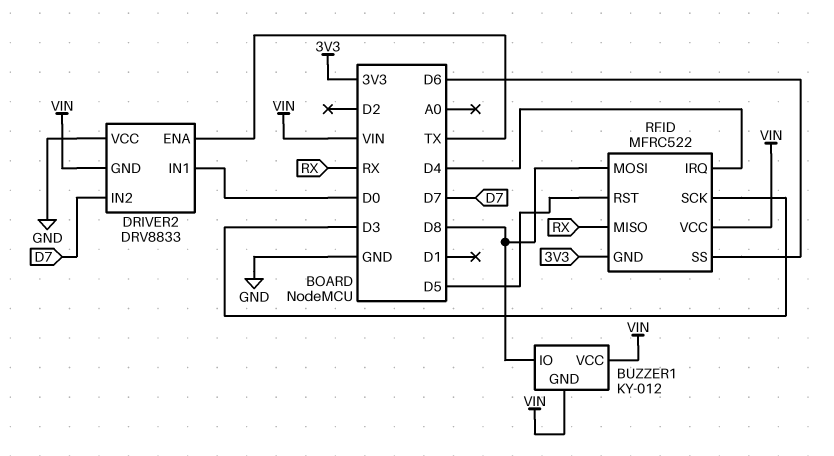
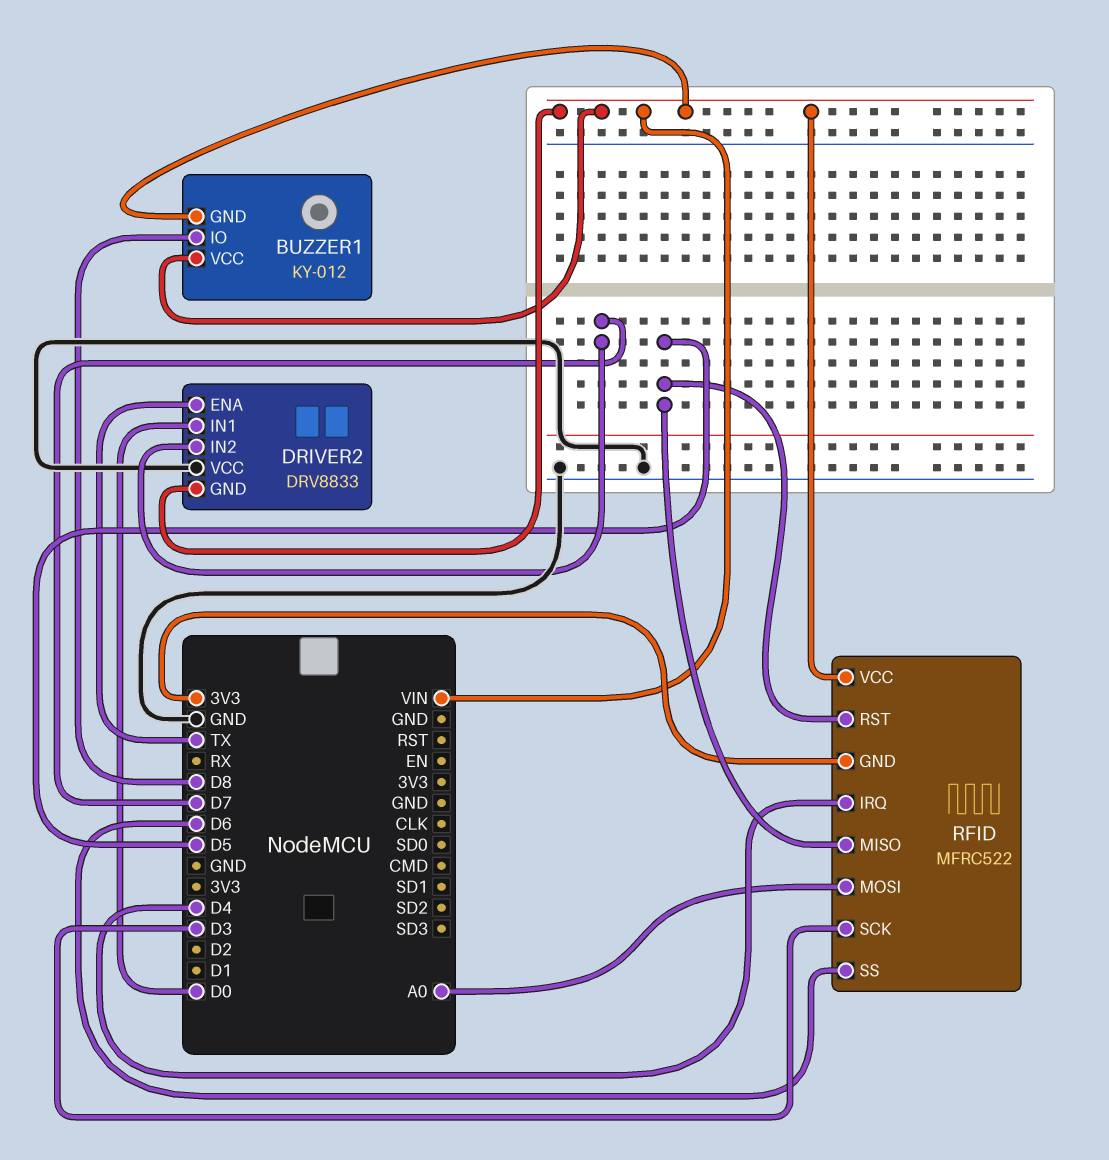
RFID pin MISO: RX -> D5
RFID pin MOSI: D8 -> A0

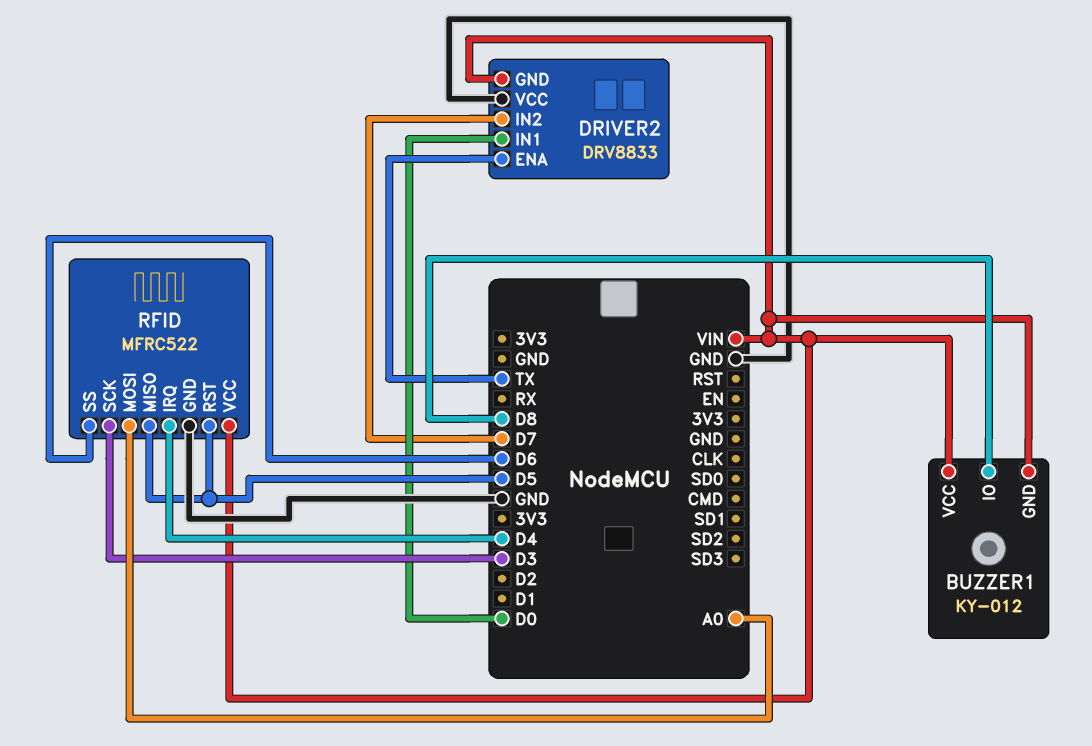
RFID pin GND: 3V3 -> GND

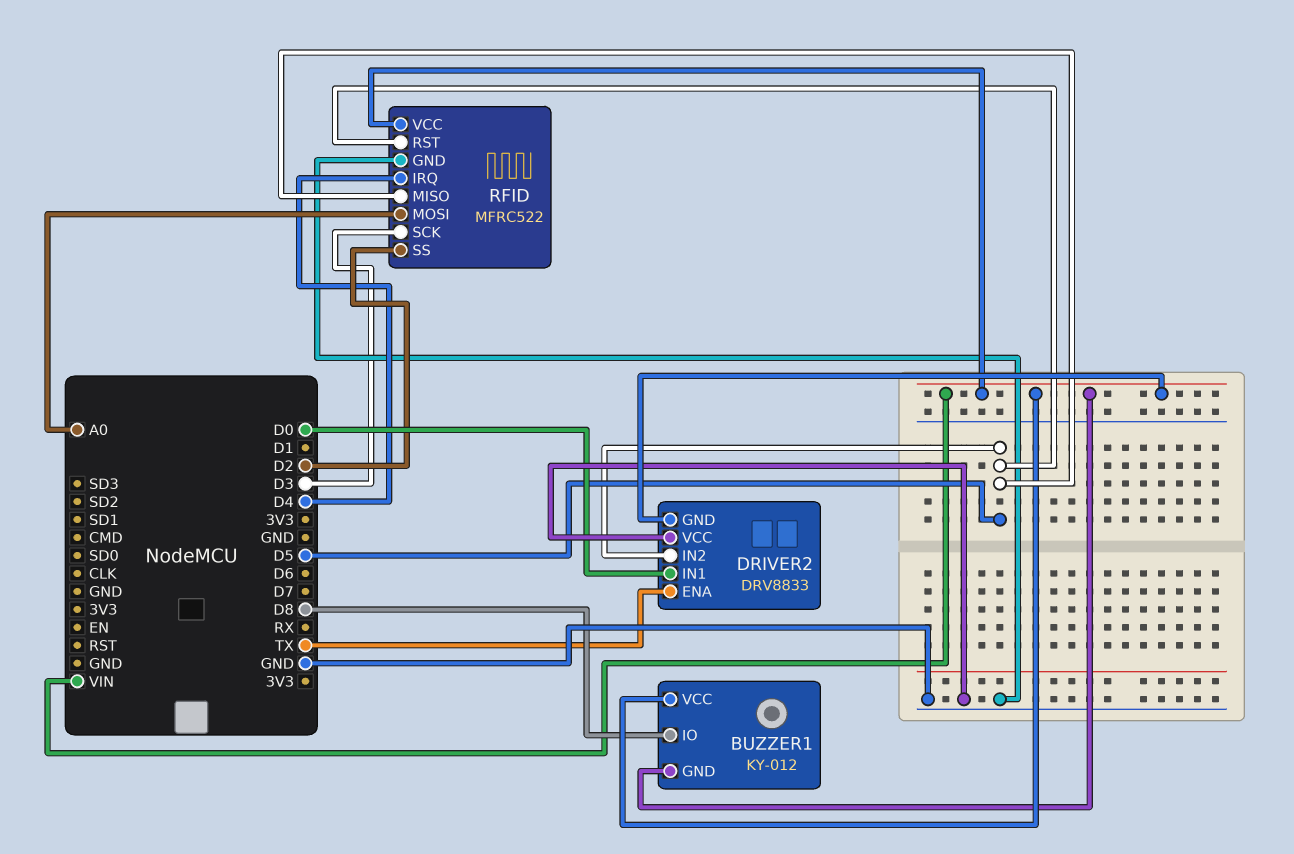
DRIVER2 pin IN2: D7 -> D5
RFID pin SS: D6 -> D2

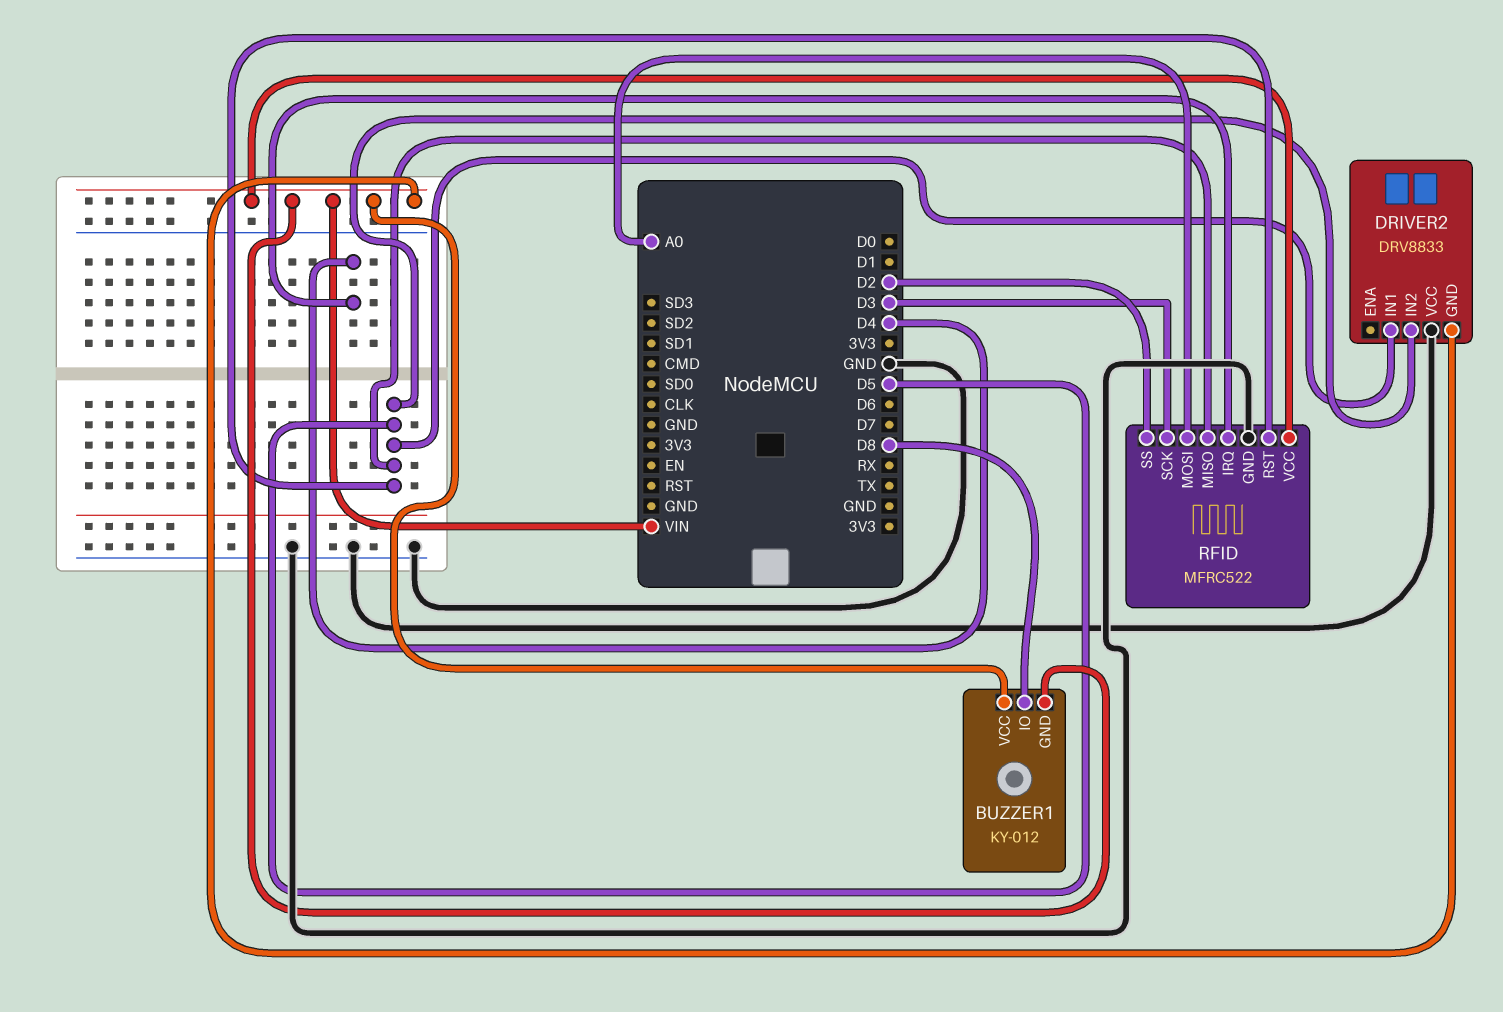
DRIVER2 pin ENA: TX -> none
DRIVER2 pin IN1: D0 -> D5

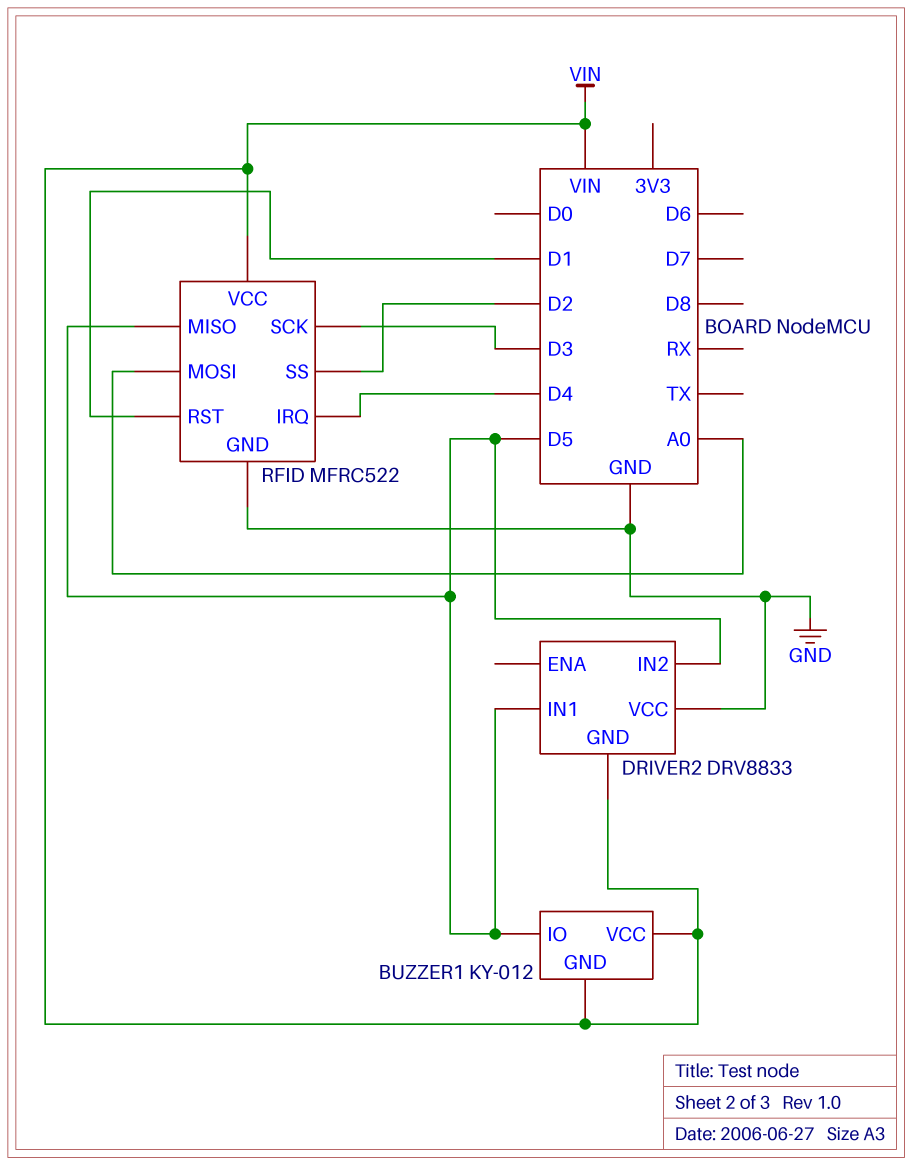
BUZZER1 pin IO: D8 -> D5
RFID pin RST: D5 -> D1

